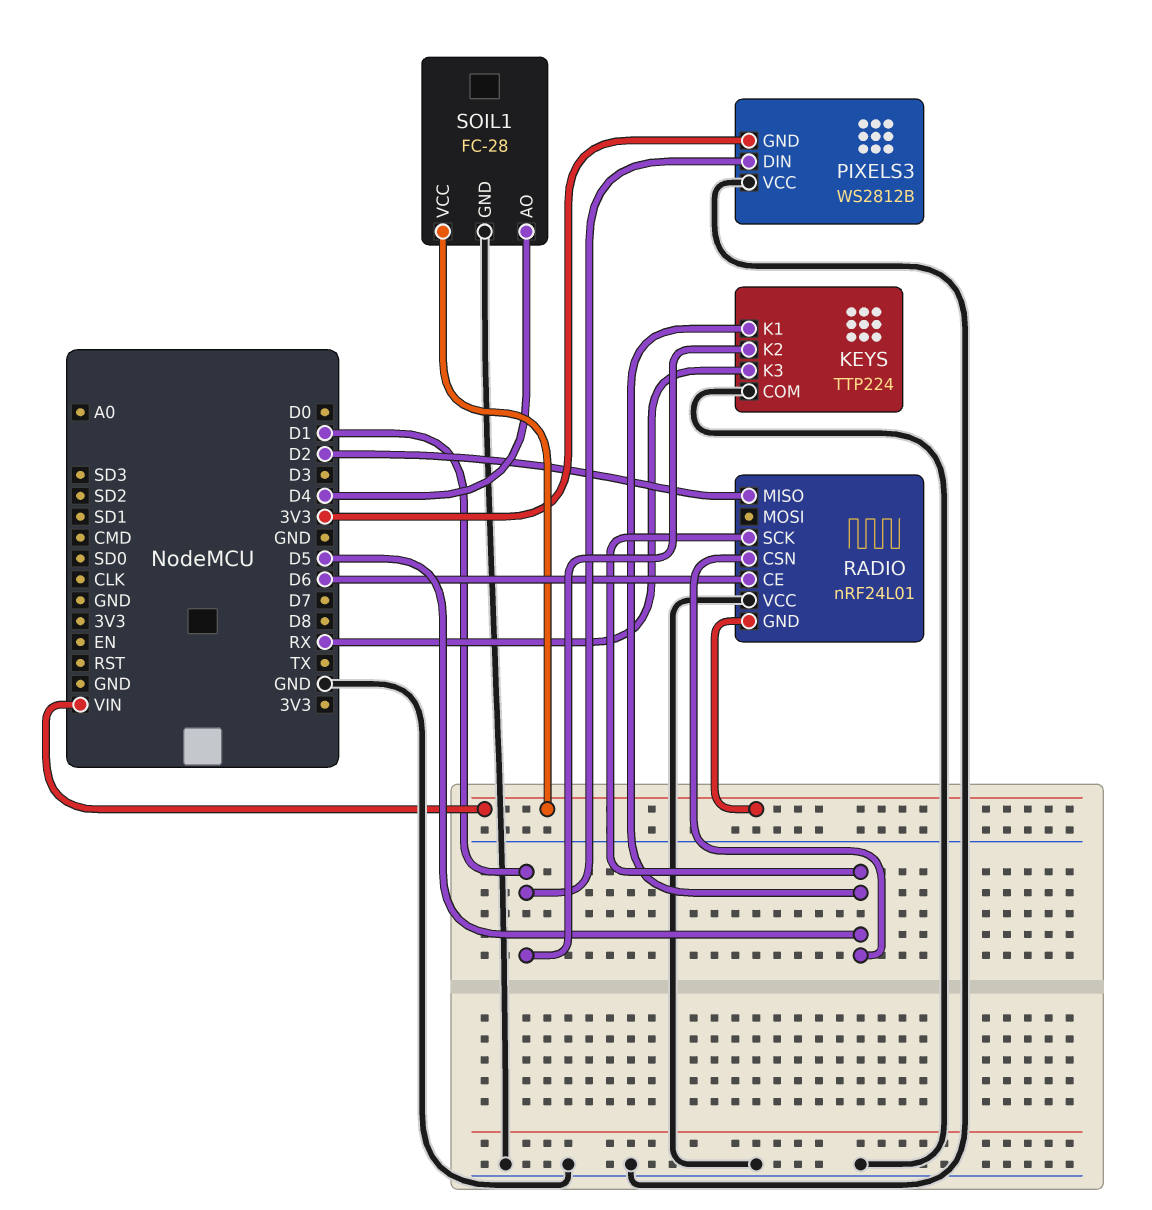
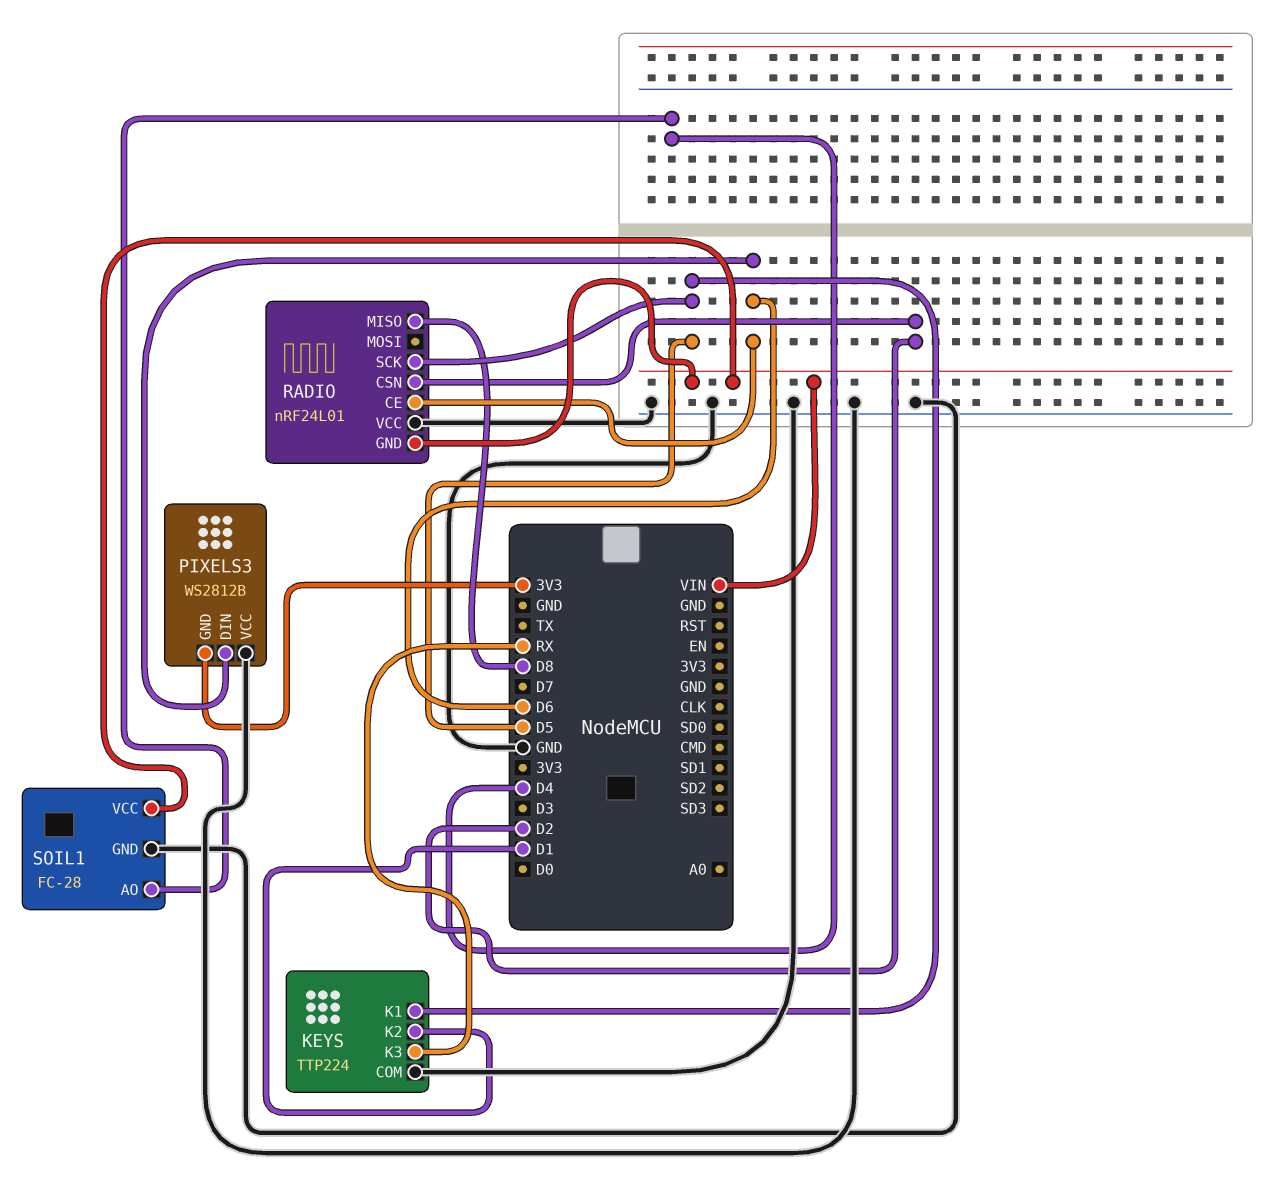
PIXELS3 pin DIN: D1 -> D6
RADIO pin CSN: D5 -> D2
RADIO pin MISO: D2 -> D8

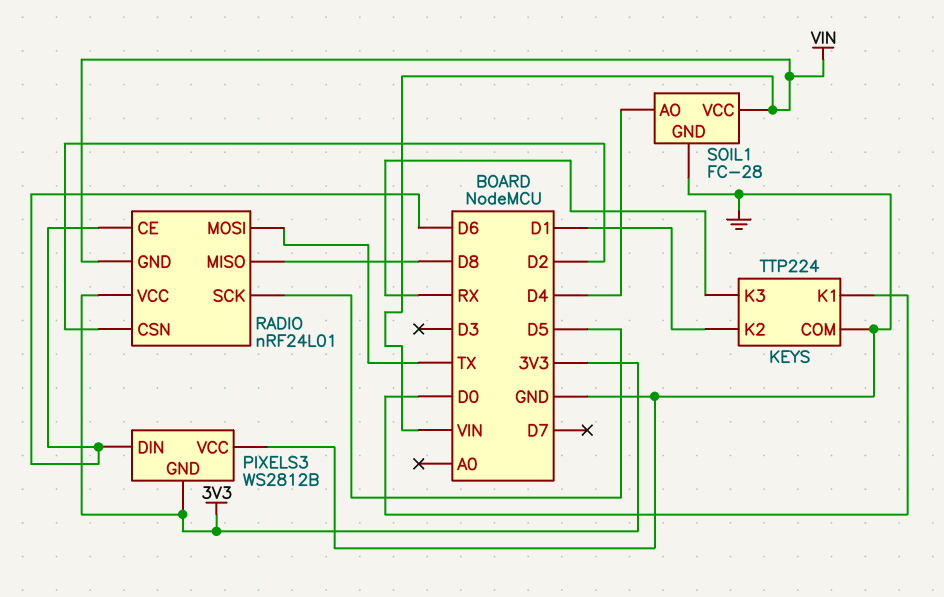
KEYS pin K1: D5 -> D0
RADIO pin MOSI: none -> TX
RADIO pin VCC: GND -> 3V3

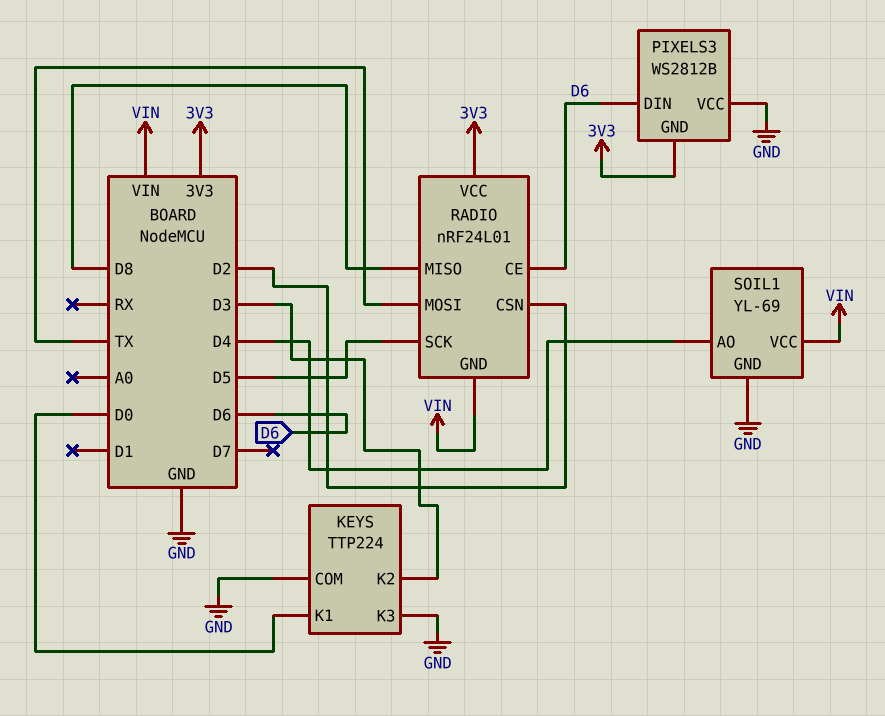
KEYS pin K2: D1 -> D3
KEYS pin K3: RX -> GND
SOIL1: FC-28 -> YL-69

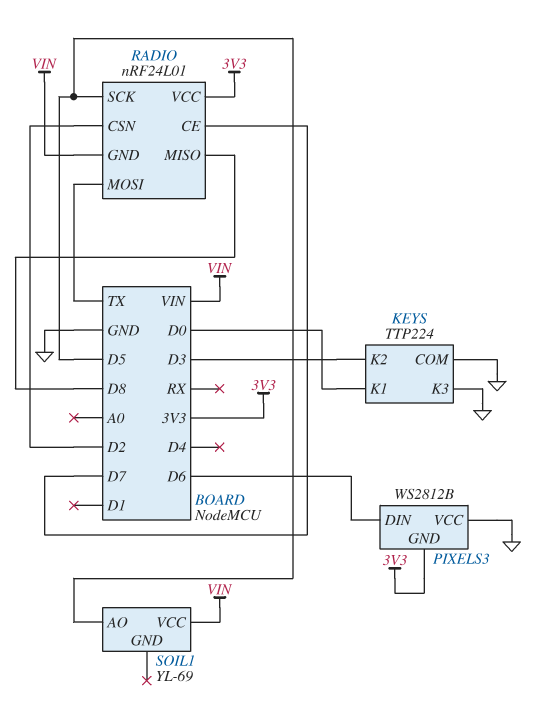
RADIO pin CE: D6 -> D7
SOIL1 pin AO: D4 -> D5
SOIL1 pin GND: GND -> none

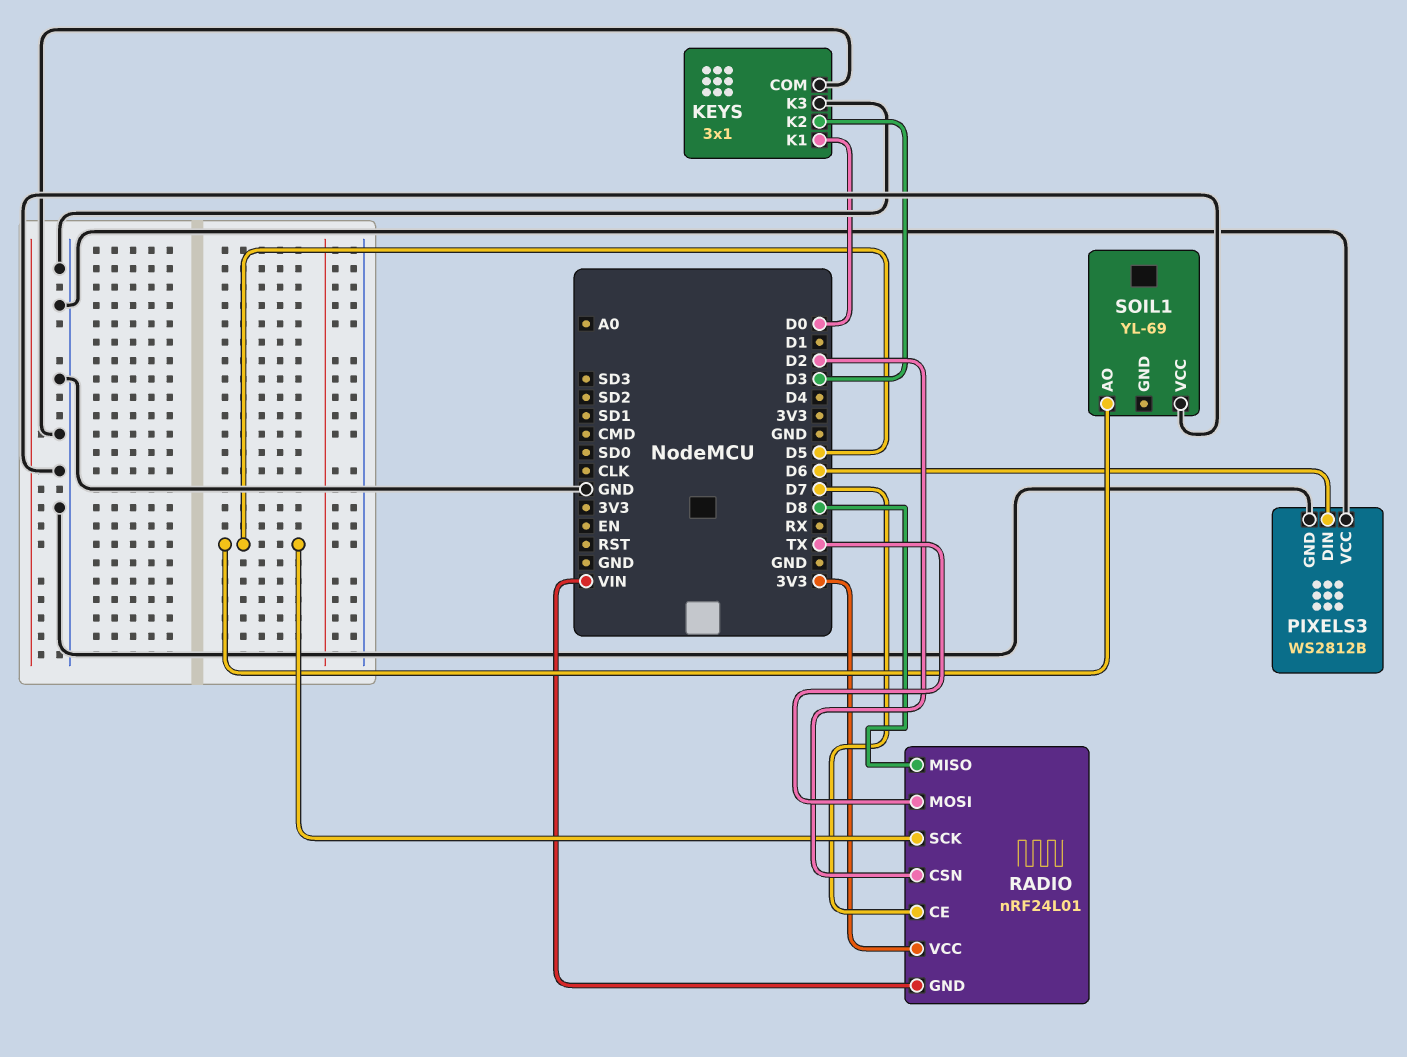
KEYS: TTP224 -> 3x1
PIXELS3 pin GND: 3V3 -> GND
SOIL1 pin VCC: VIN -> GND

